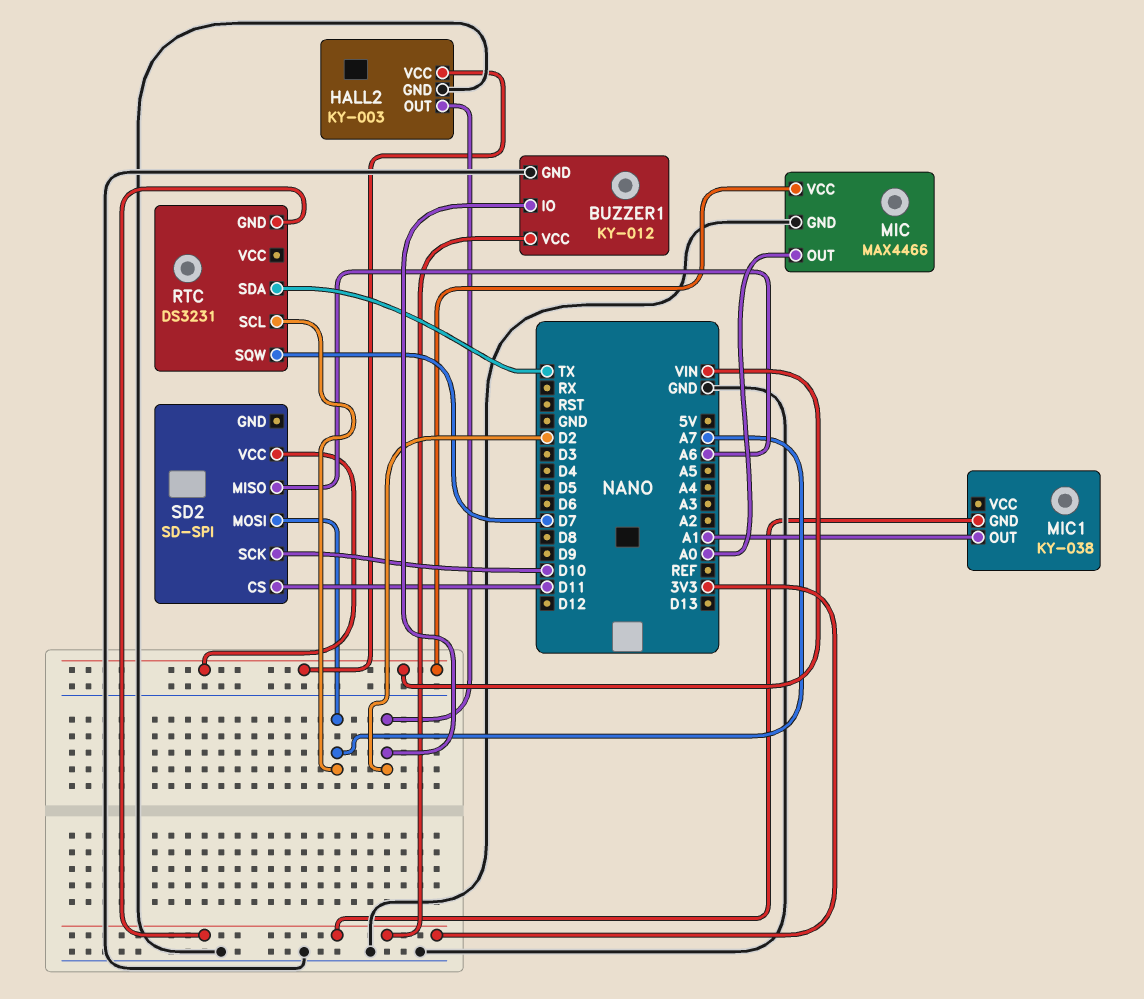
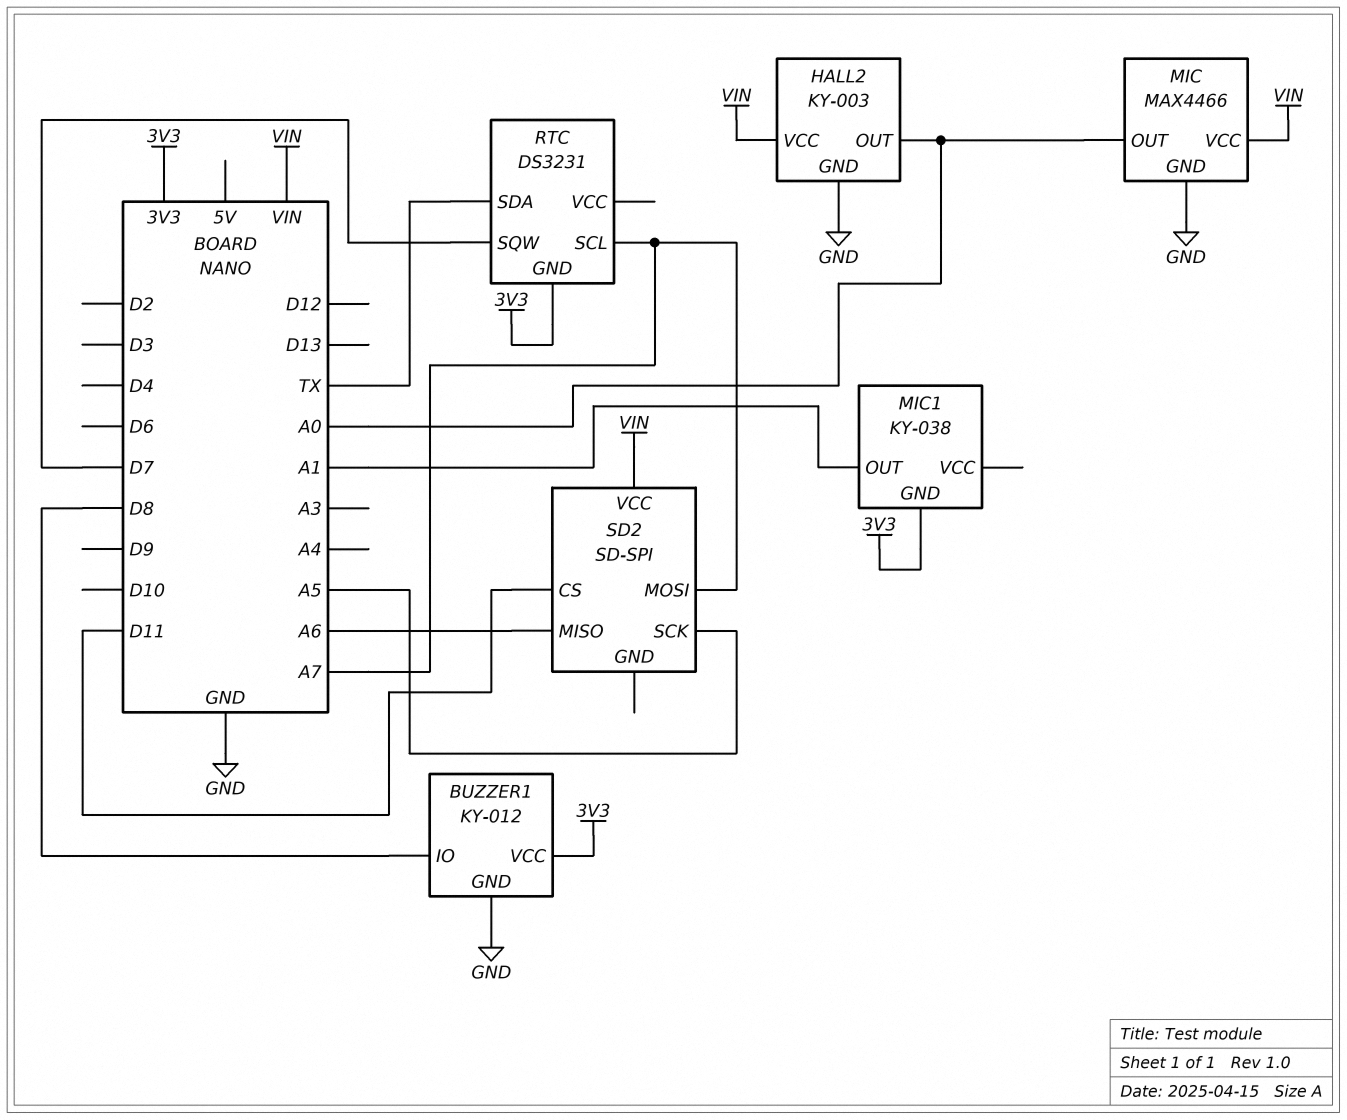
BUZZER1 pin IO: D2 -> D8
HALL2 pin OUT: D2 -> A0
SD2 pin SCK: D10 -> A5

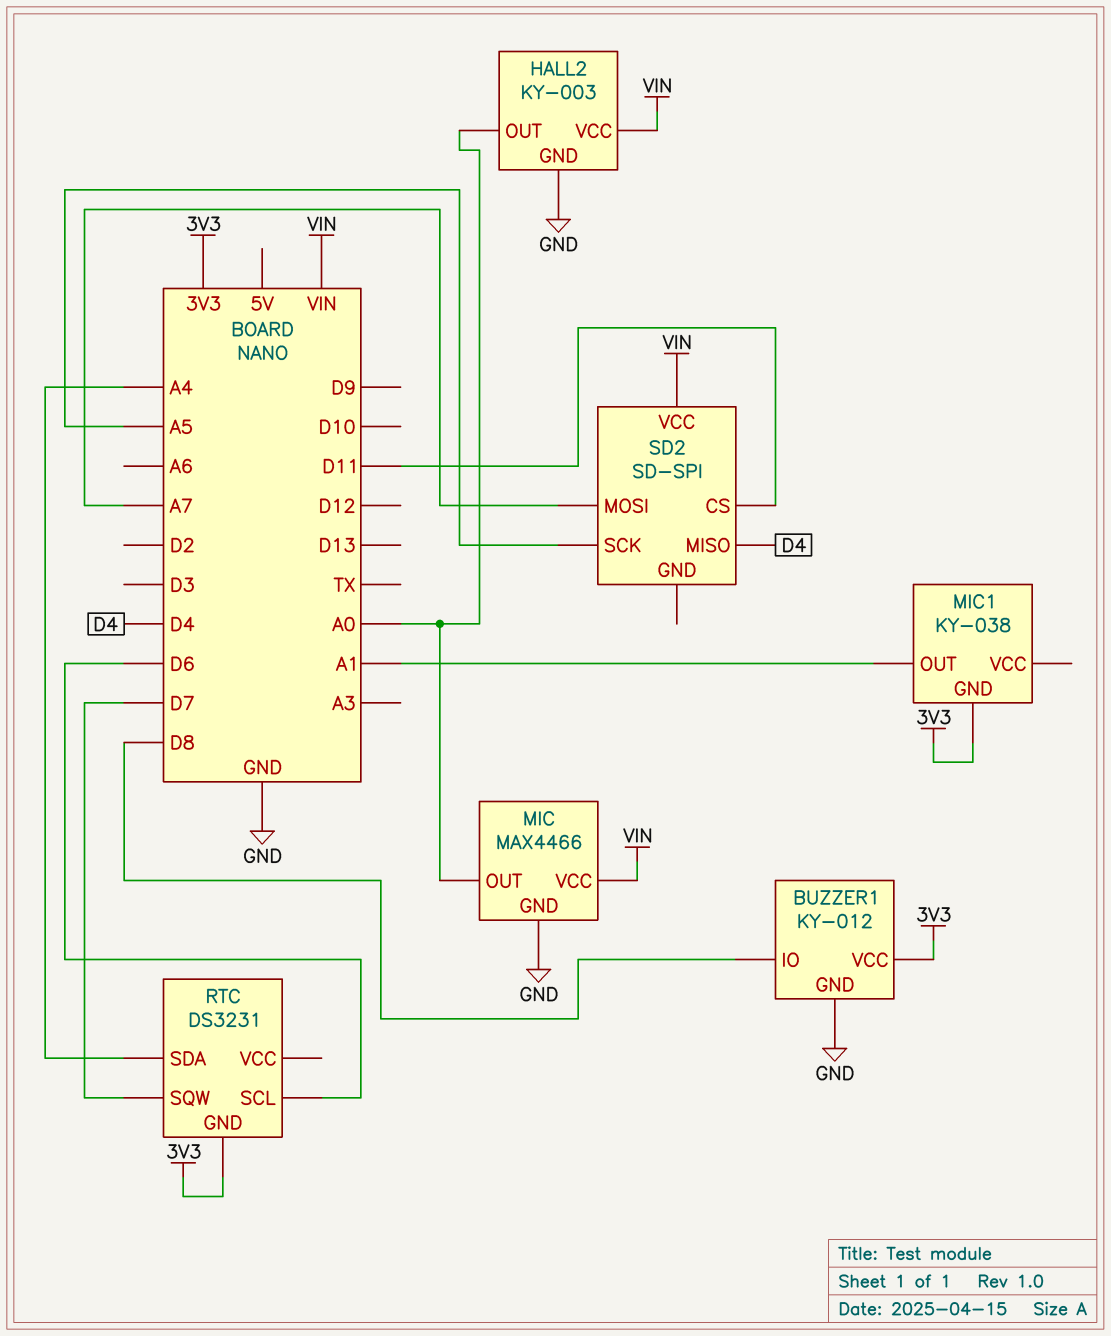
RTC pin SCL: A7 -> D6
RTC pin SDA: TX -> A4
SD2 pin MISO: A6 -> D4

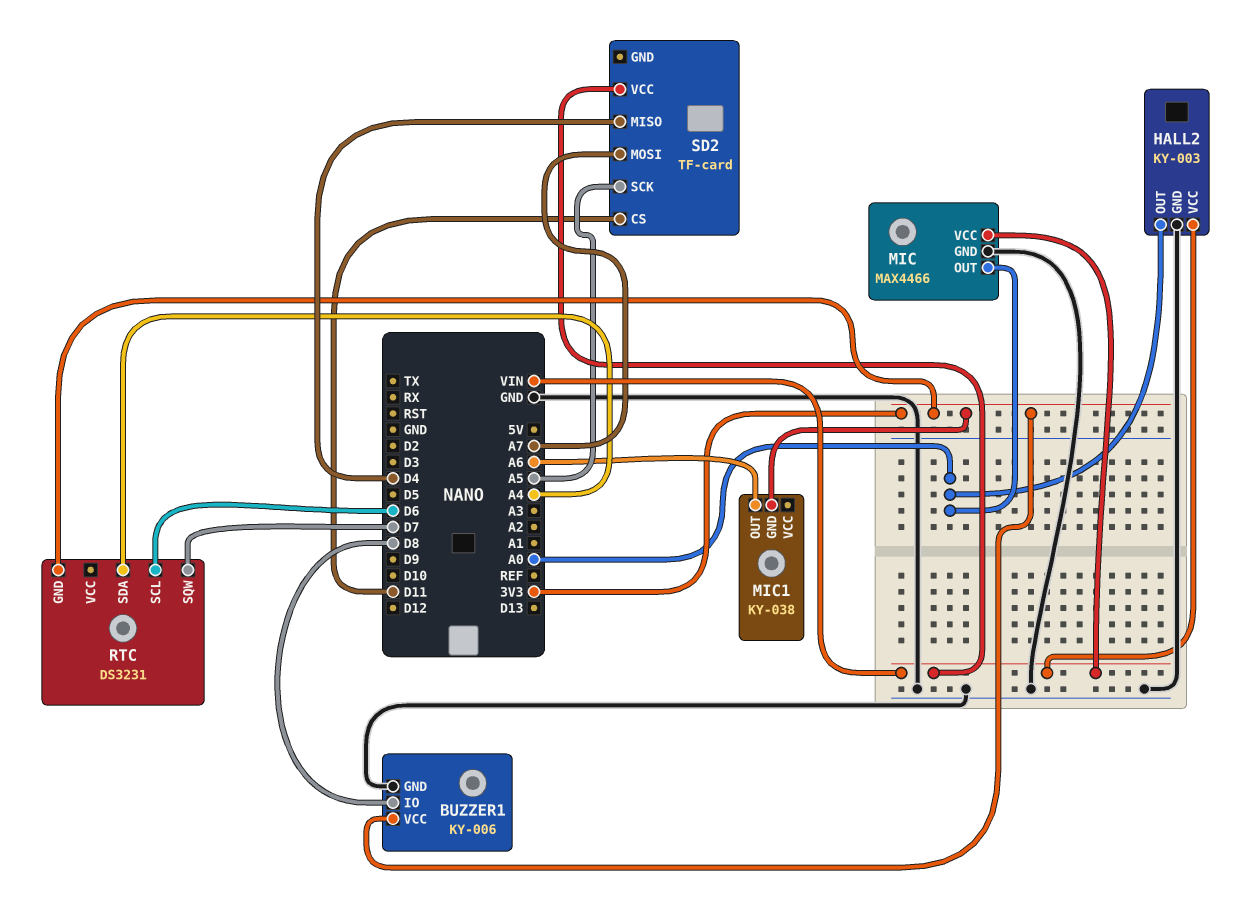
BUZZER1: KY-012 -> KY-006
MIC1 pin OUT: A1 -> A6
SD2: SD-SPI -> TF-card

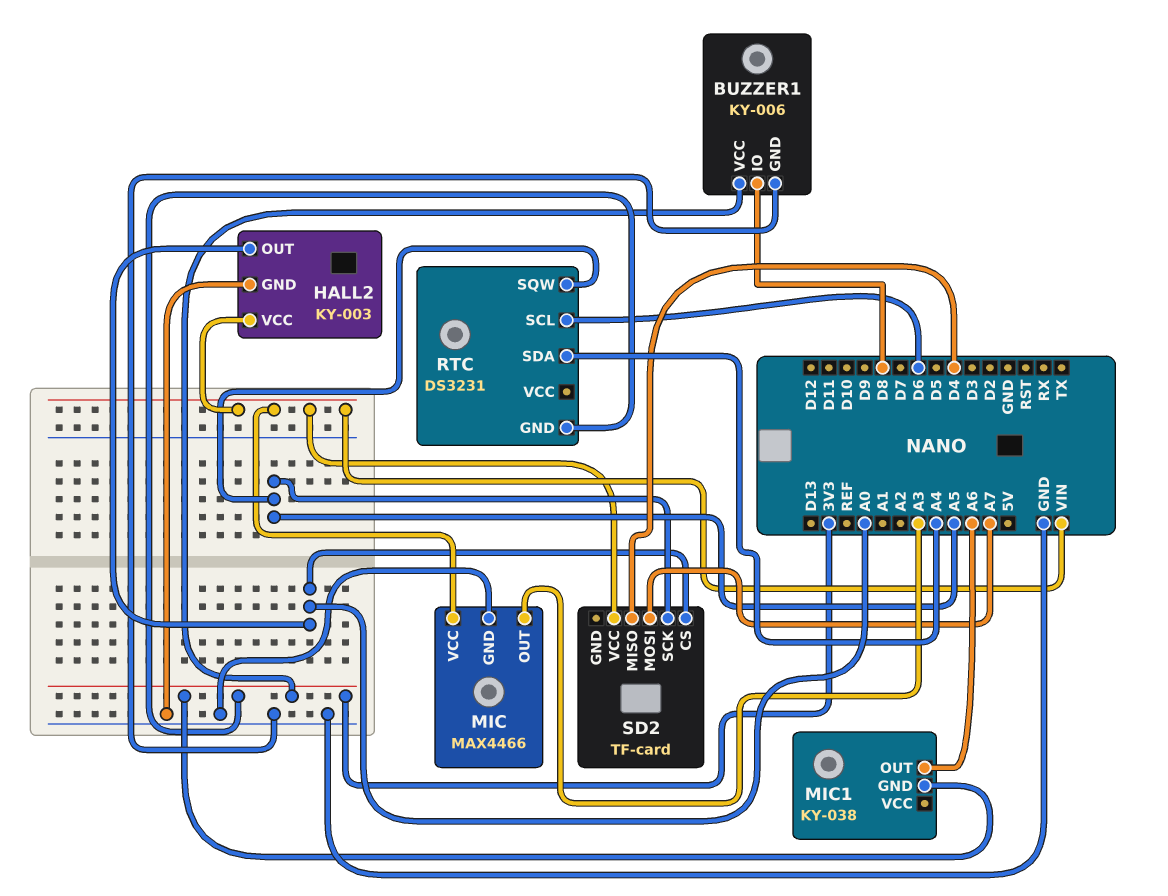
MIC pin OUT: A0 -> A3
RTC pin SQW: D7 -> A5
SD2 pin CS: D11 -> A0

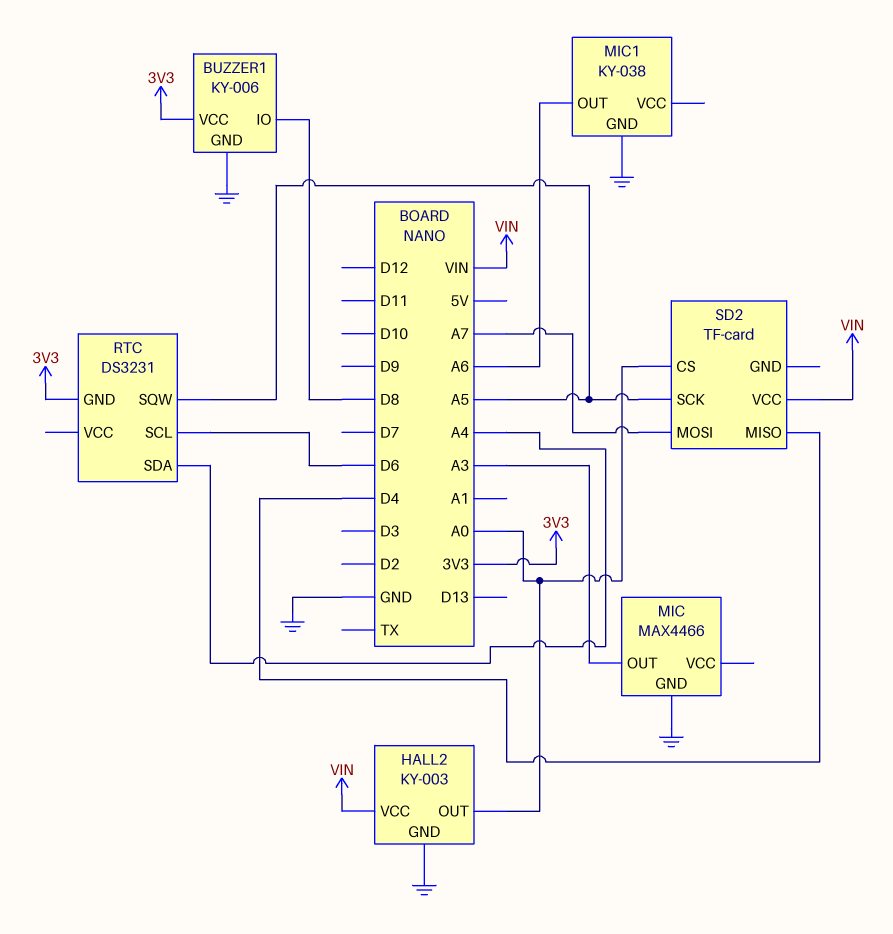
MIC pin VCC: VIN -> none
MIC1 pin GND: 3V3 -> GND

